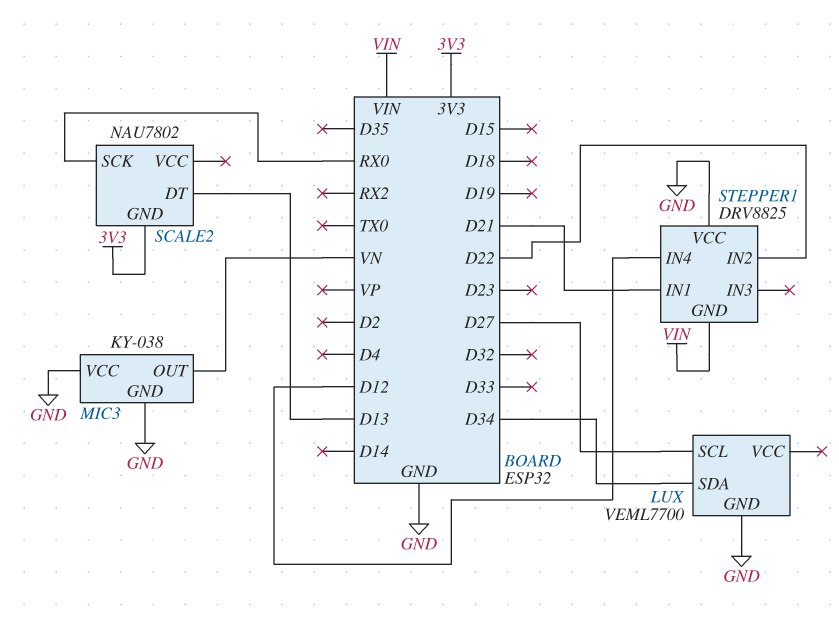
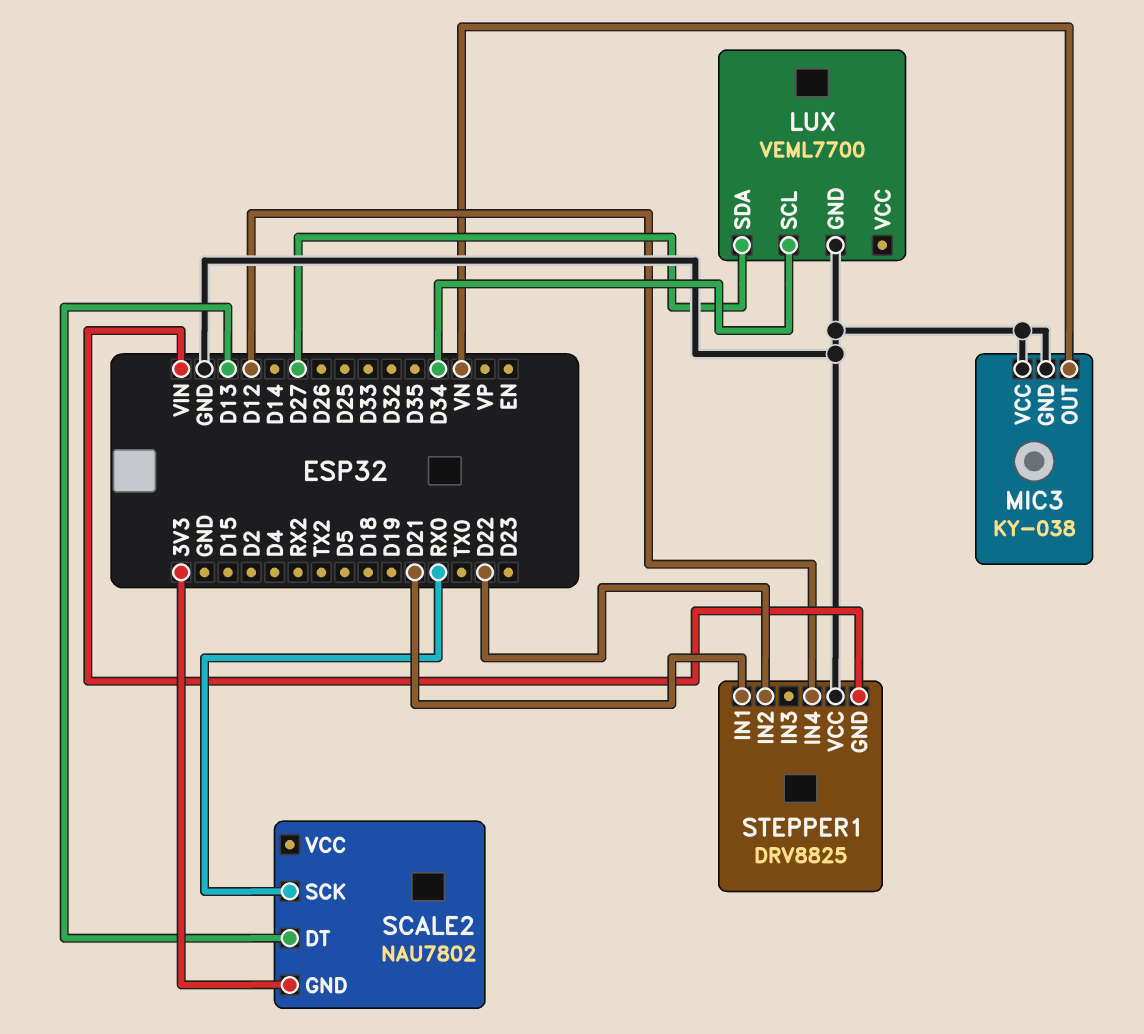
LUX pin SCL: D27 -> D34
LUX pin SDA: D34 -> D27

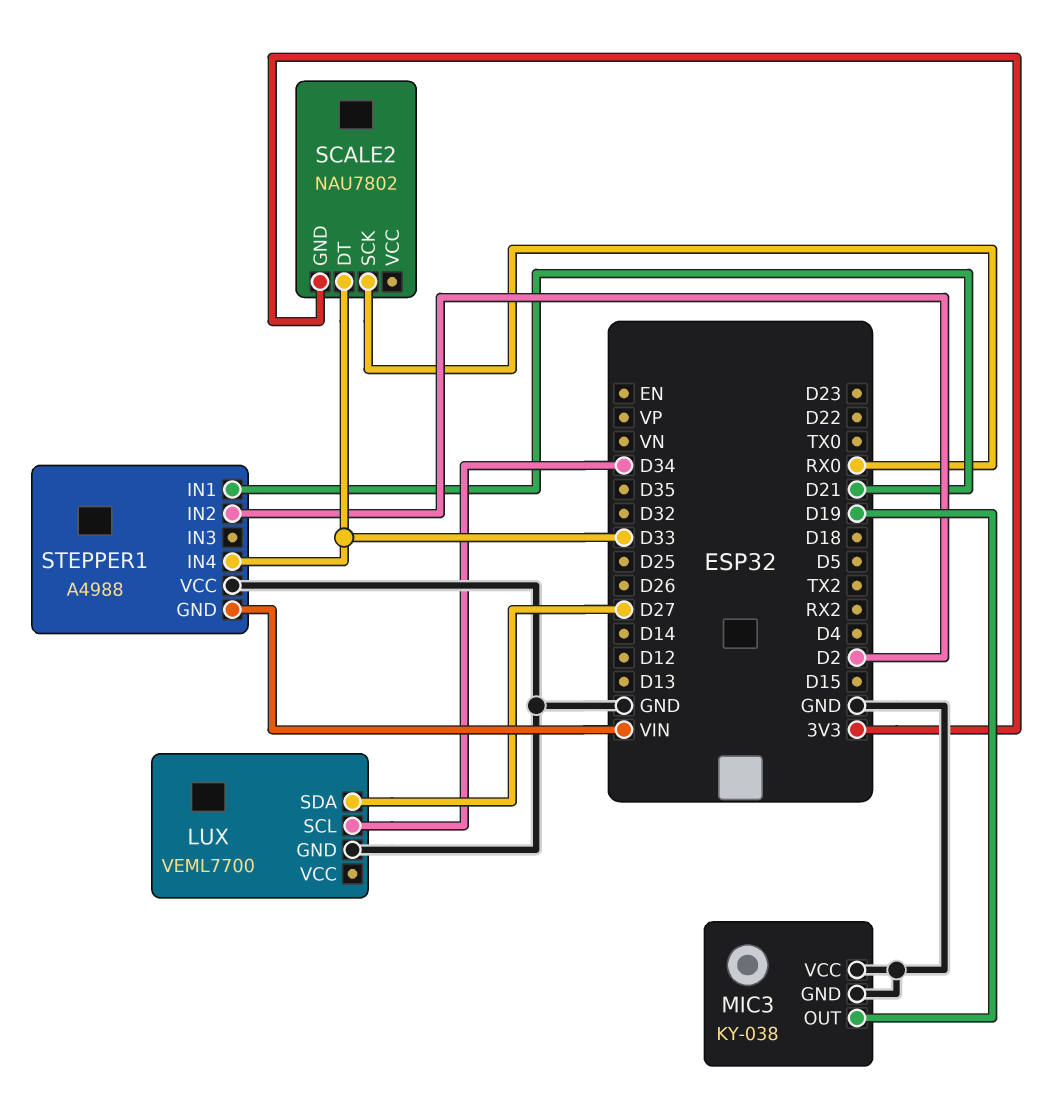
MIC3 pin OUT: VN -> D19
SCALE2 pin DT: D13 -> D33
STEPPER1: DRV8825 -> A4988
STEPPER1 pin IN2: D22 -> D2
STEPPER1 pin IN4: D12 -> D33

